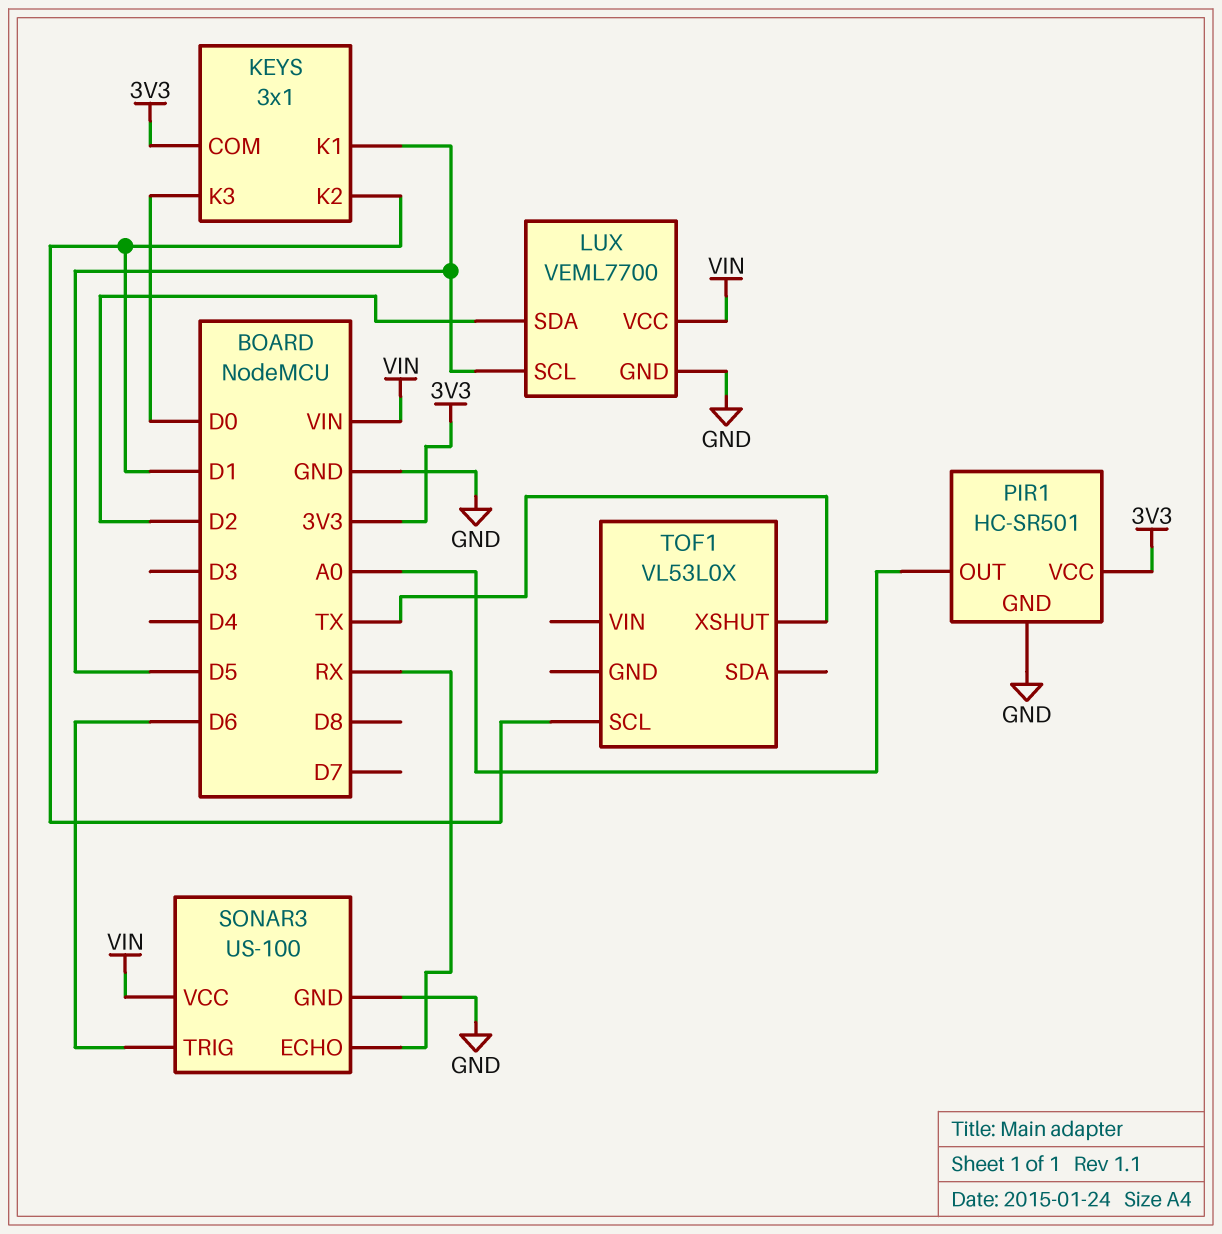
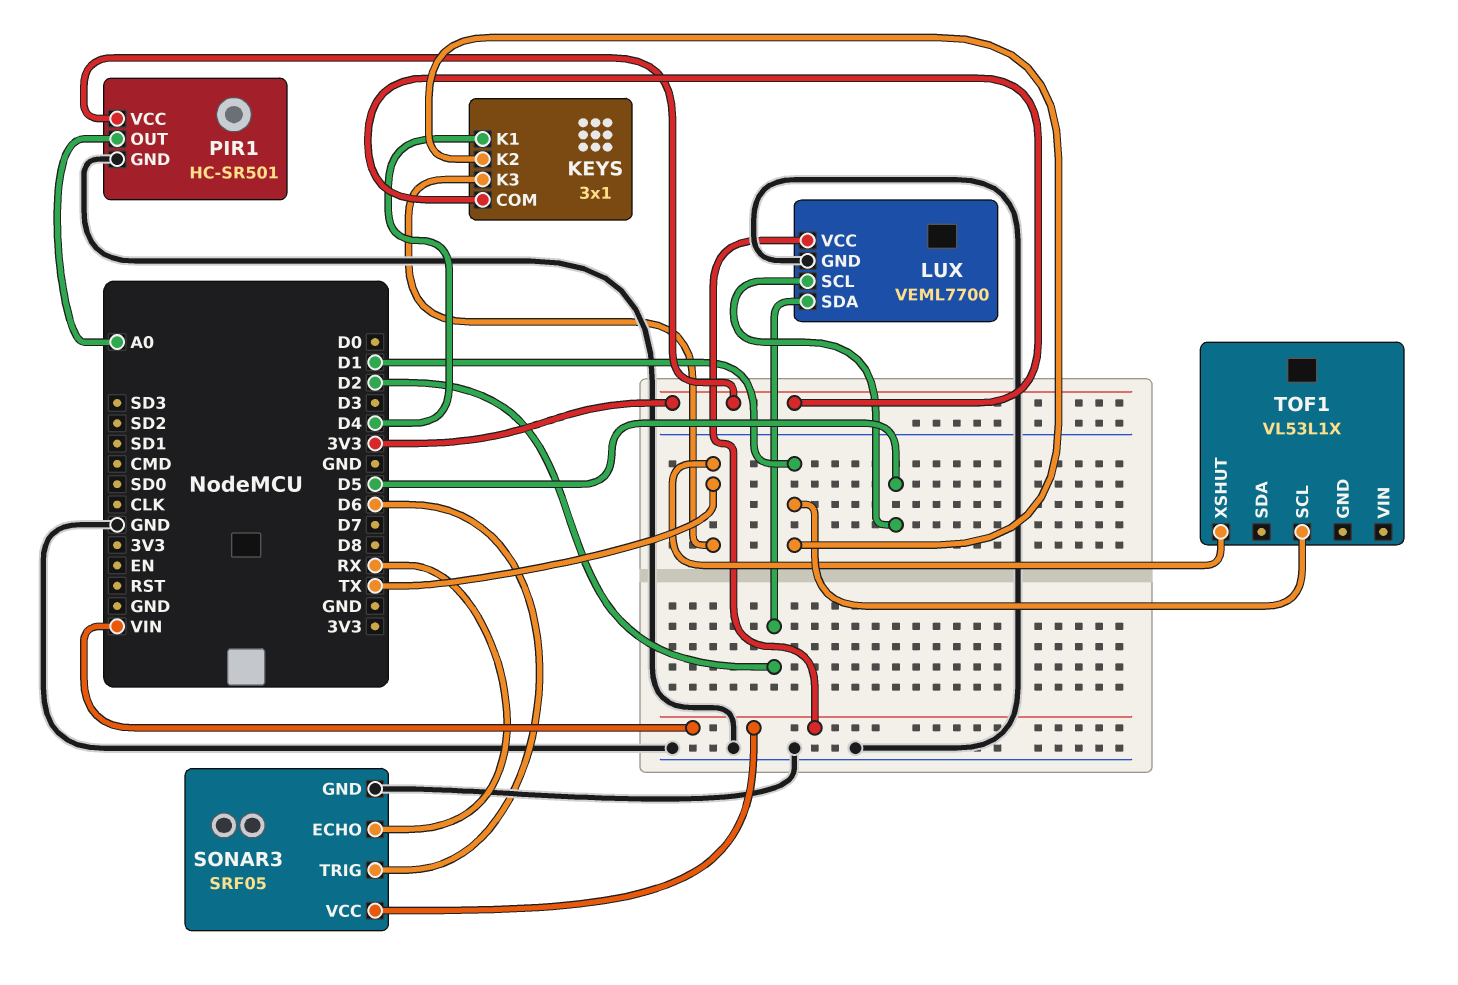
KEYS pin K1: D5 -> D4
KEYS pin K3: D0 -> TX
SONAR3: US-100 -> SRF05
TOF1: VL53L0X -> VL53L1X

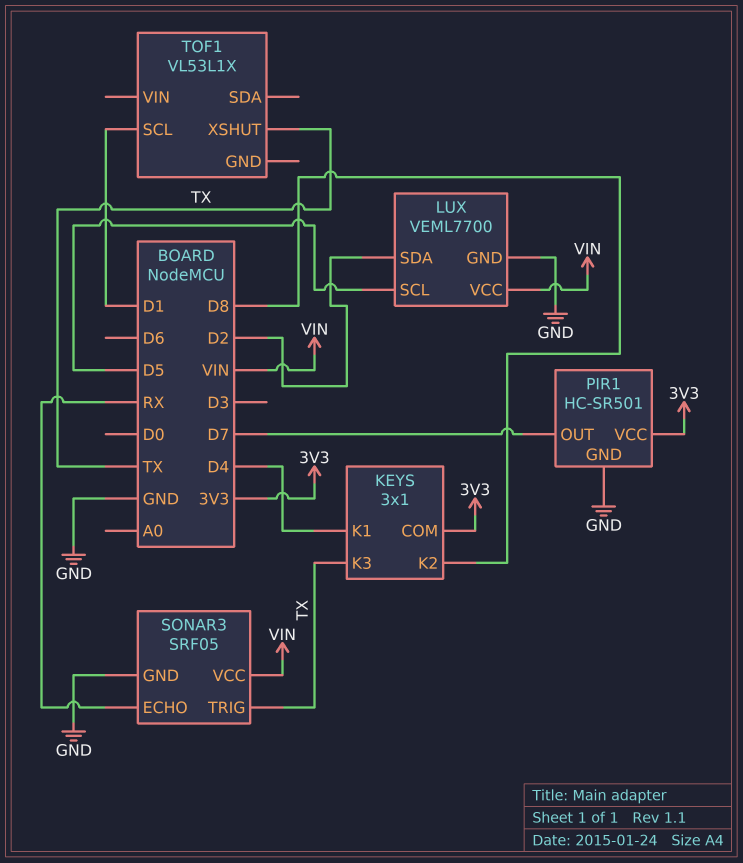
KEYS pin K2: D1 -> D8
PIR1 pin OUT: A0 -> D7
SONAR3 pin TRIG: D6 -> TX

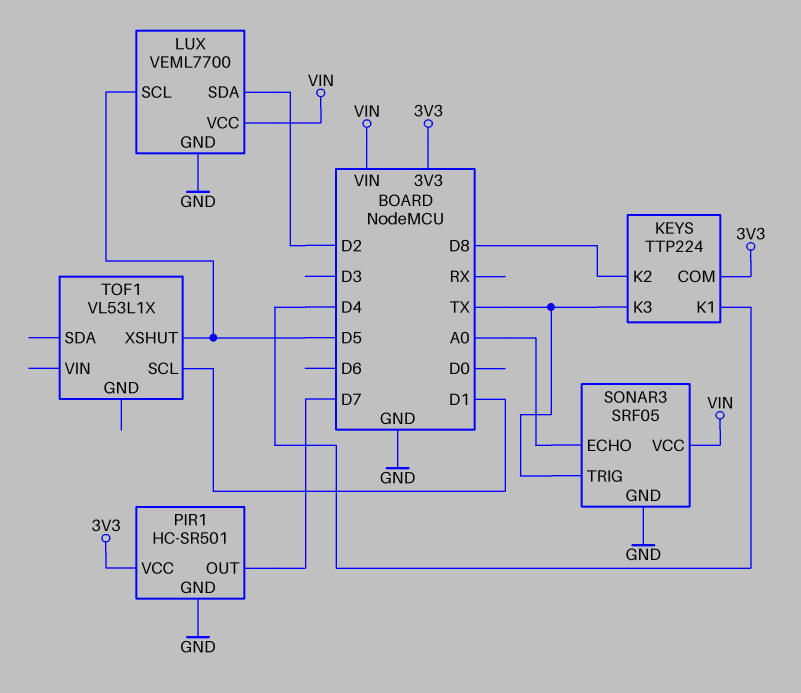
KEYS: 3x1 -> TTP224
SONAR3 pin ECHO: RX -> A0
TOF1 pin XSHUT: TX -> D5

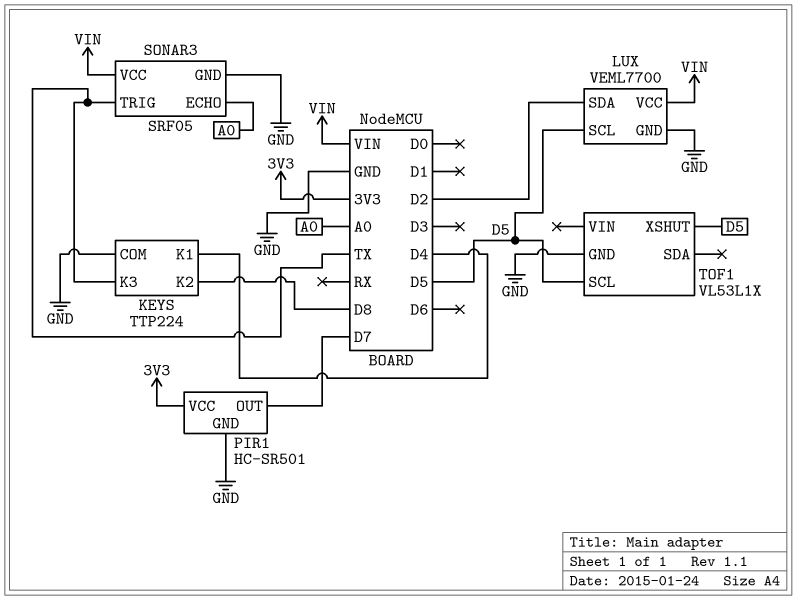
KEYS pin COM: 3V3 -> GND
TOF1 pin GND: none -> GND
TOF1 pin SCL: D1 -> D5

